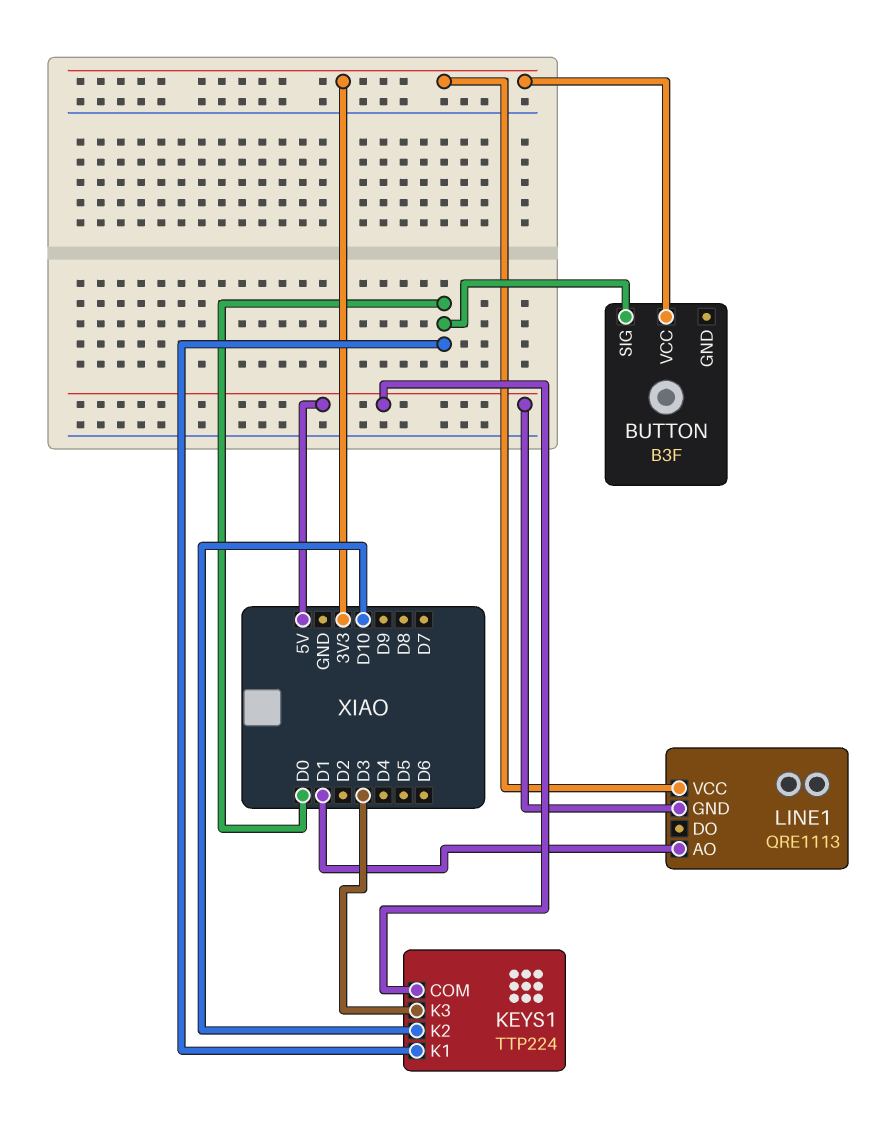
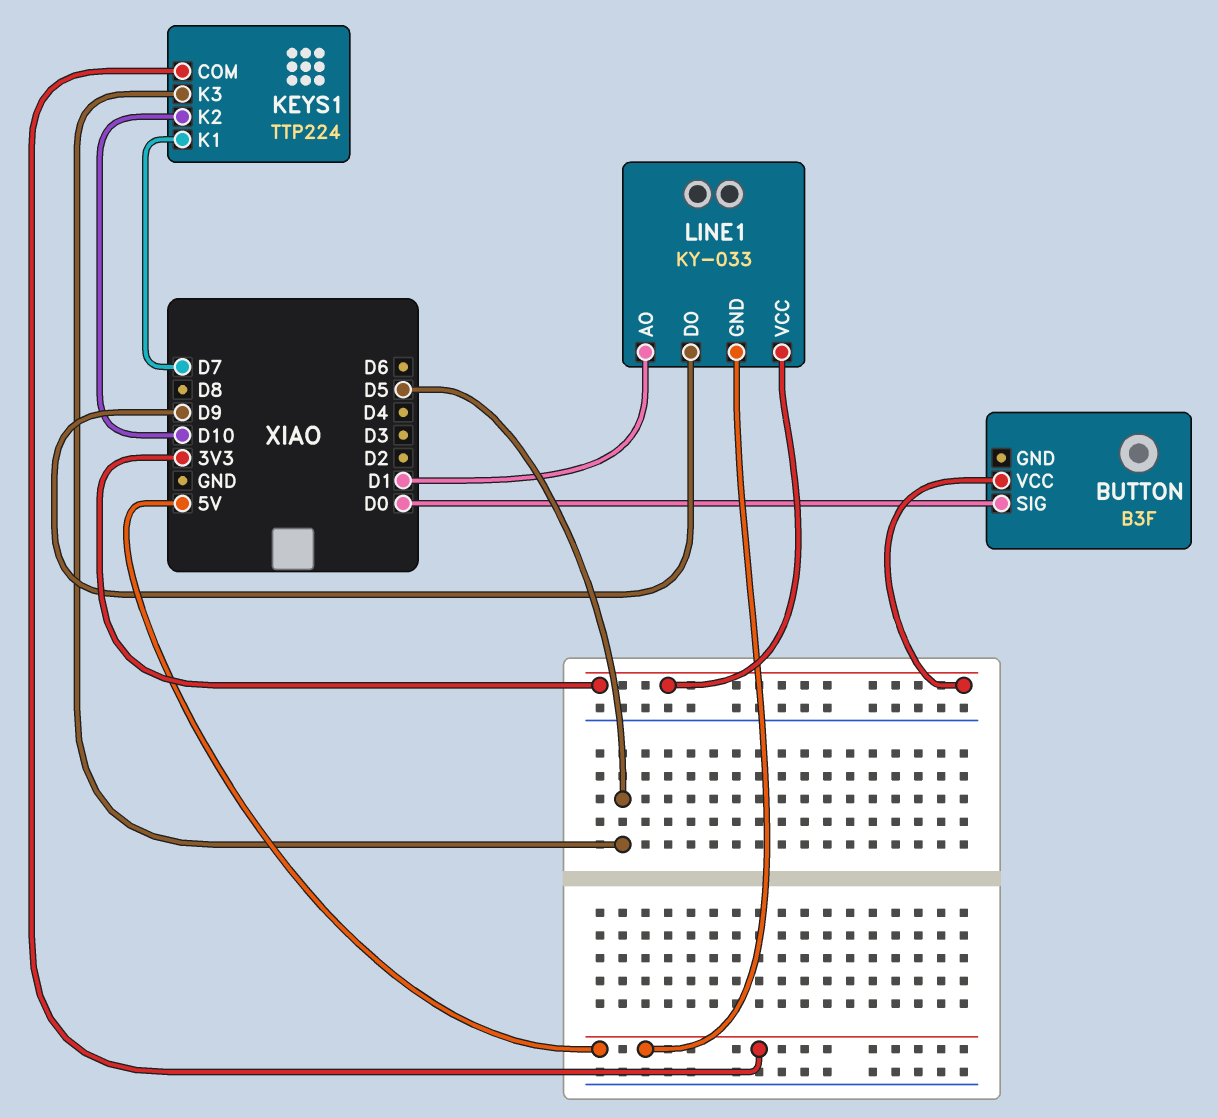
KEYS1 pin K1: D0 -> D7
KEYS1 pin K3: D3 -> D5
LINE1: QRE1113 -> KY-033
LINE1 pin DO: none -> D9

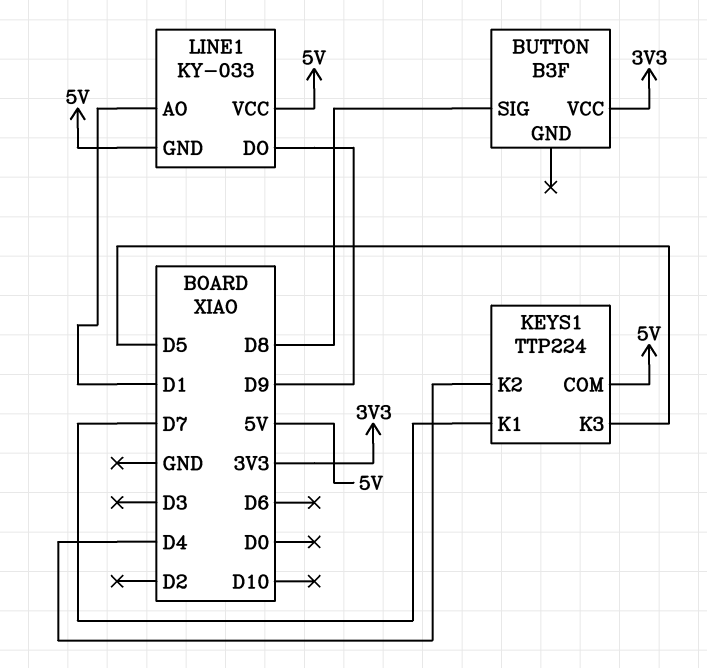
BUTTON pin SIG: D0 -> D8
KEYS1 pin K2: D10 -> D4
LINE1 pin VCC: 3V3 -> 5V

